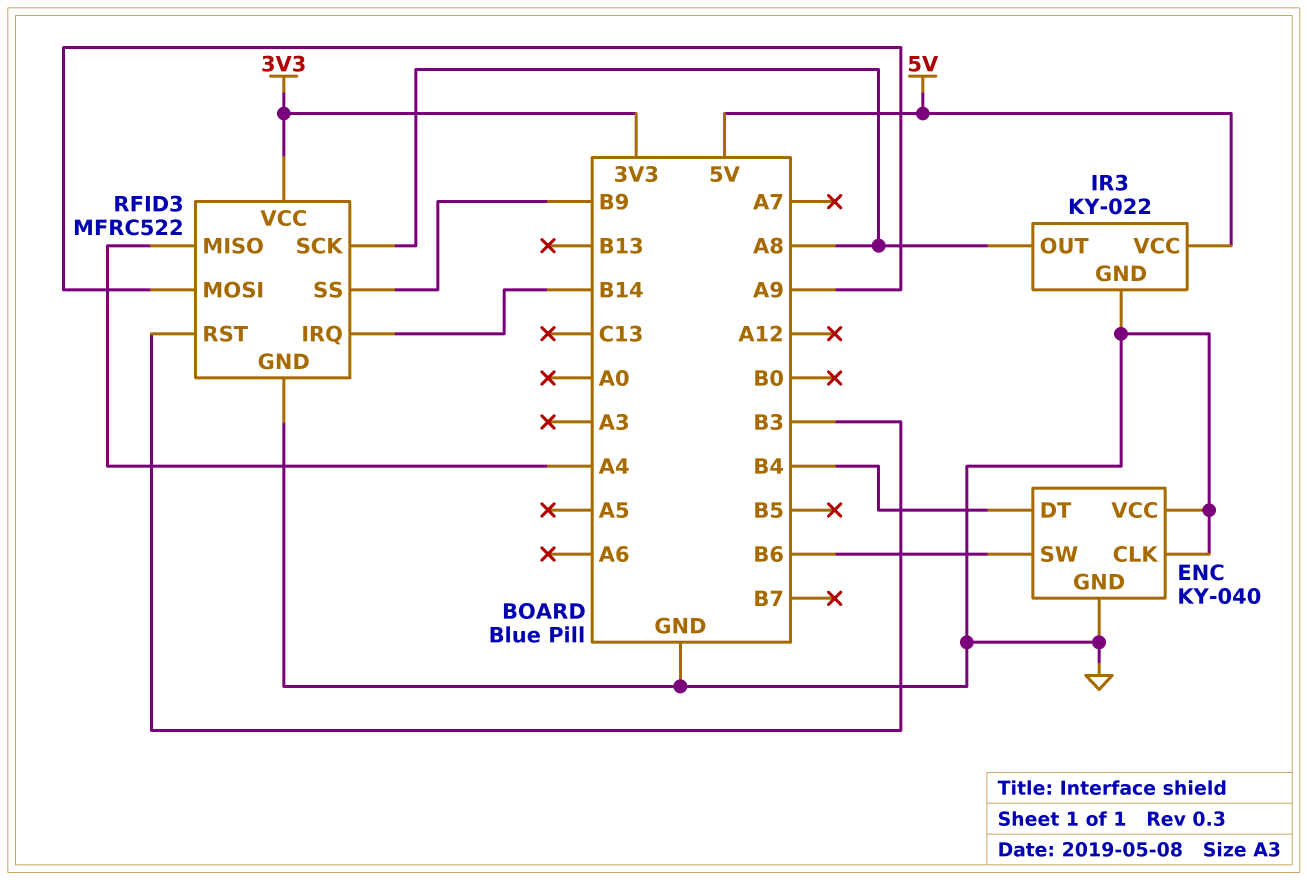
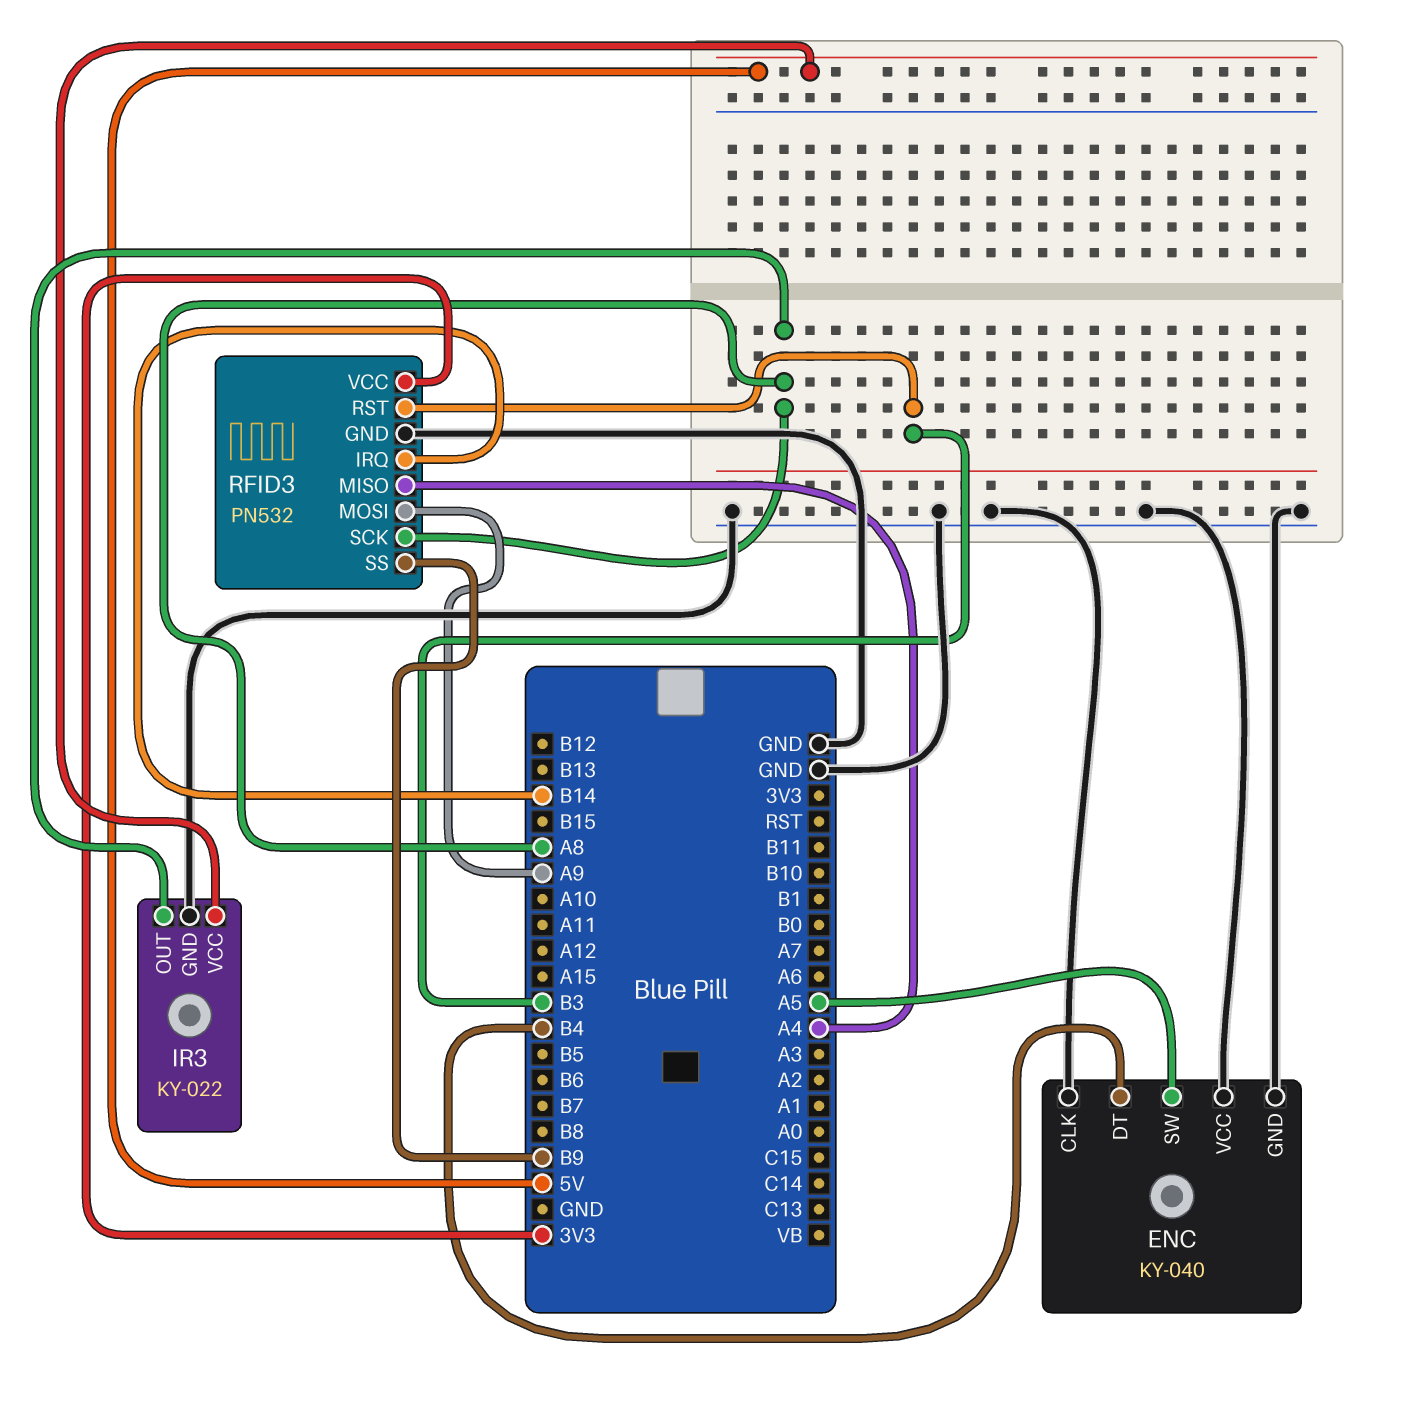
ENC pin SW: B6 -> A5
RFID3: MFRC522 -> PN532

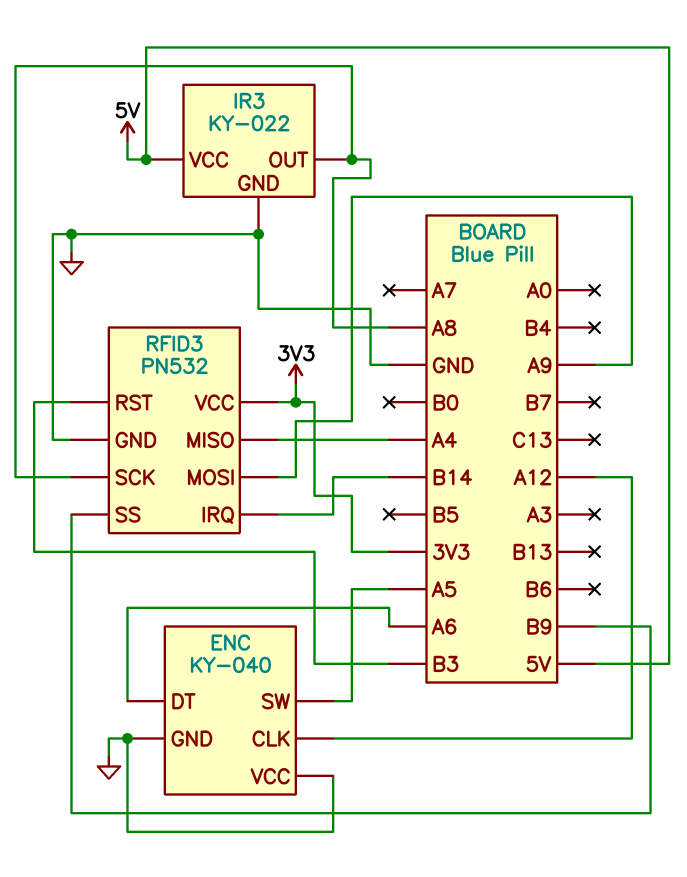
ENC pin CLK: GND -> A12
ENC pin DT: B4 -> A6

